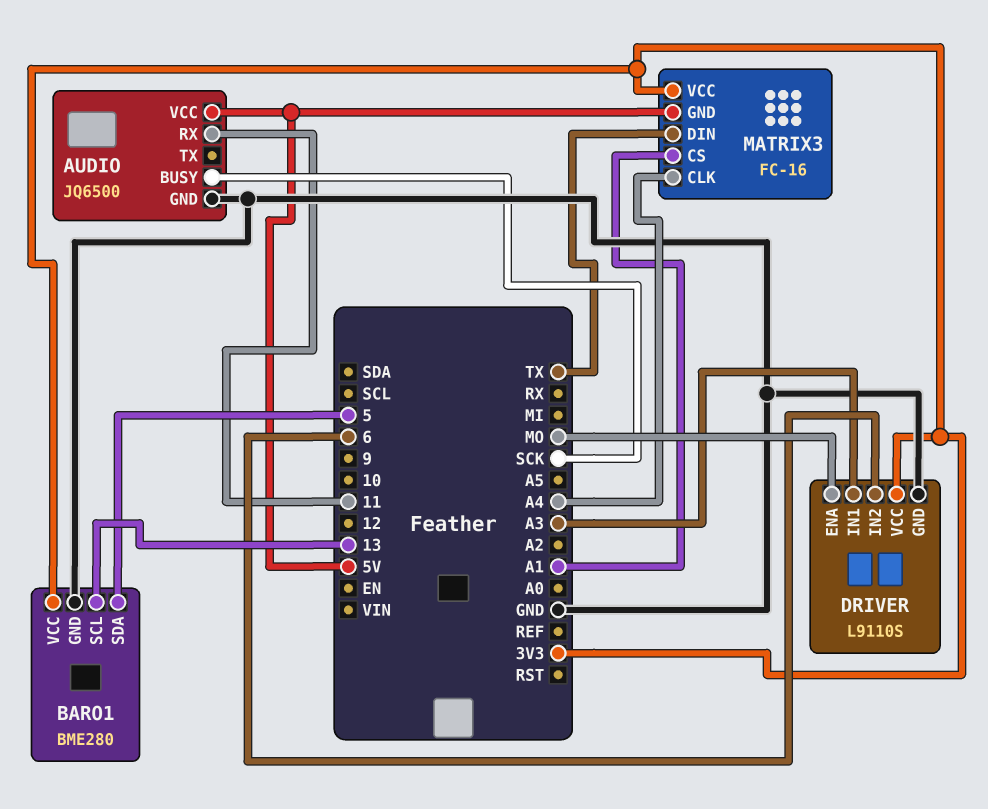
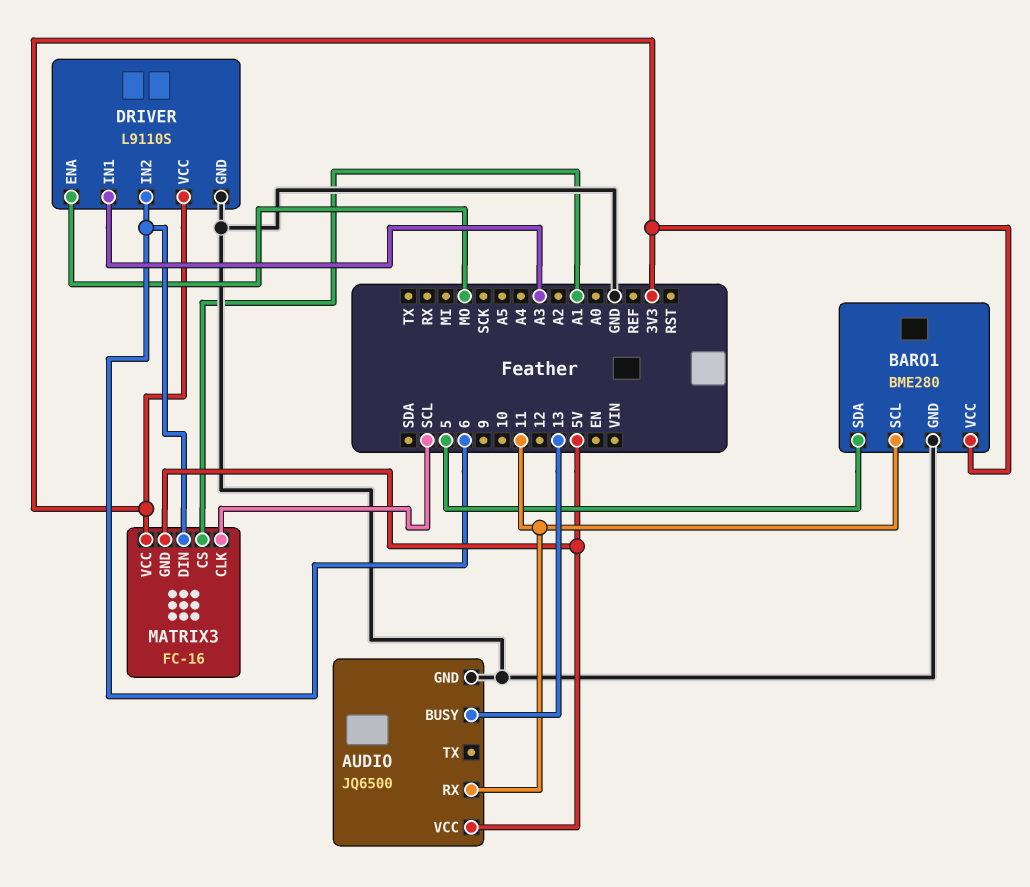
AUDIO pin BUSY: SCK -> 13
BARO1 pin SCL: 13 -> 11
MATRIX3 pin CLK: A4 -> SCL
MATRIX3 pin DIN: TX -> 6

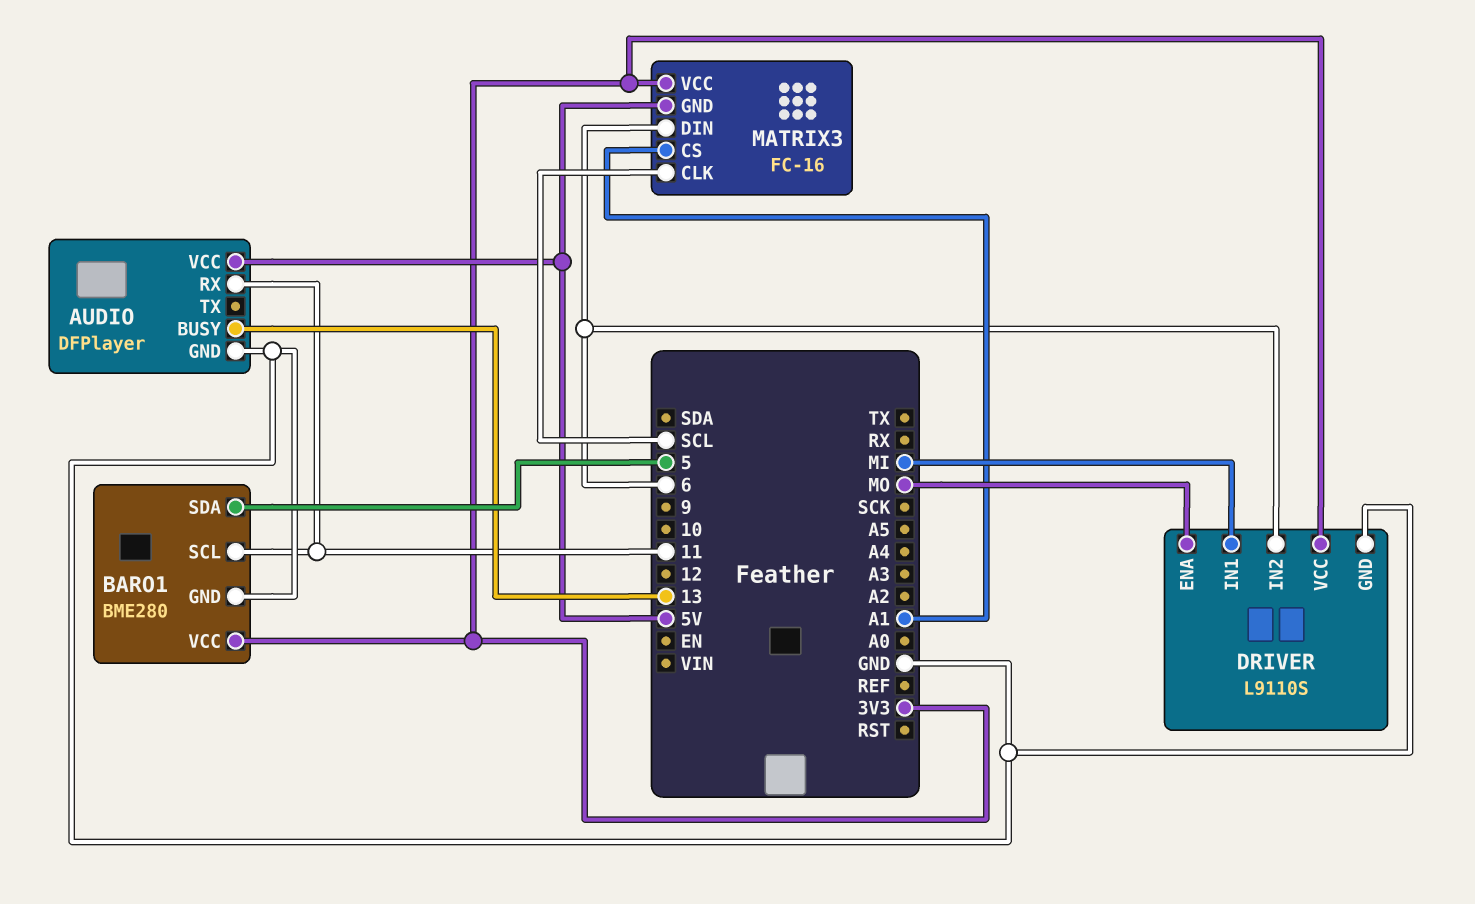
AUDIO: JQ6500 -> DFPlayer
DRIVER pin IN1: A3 -> MI

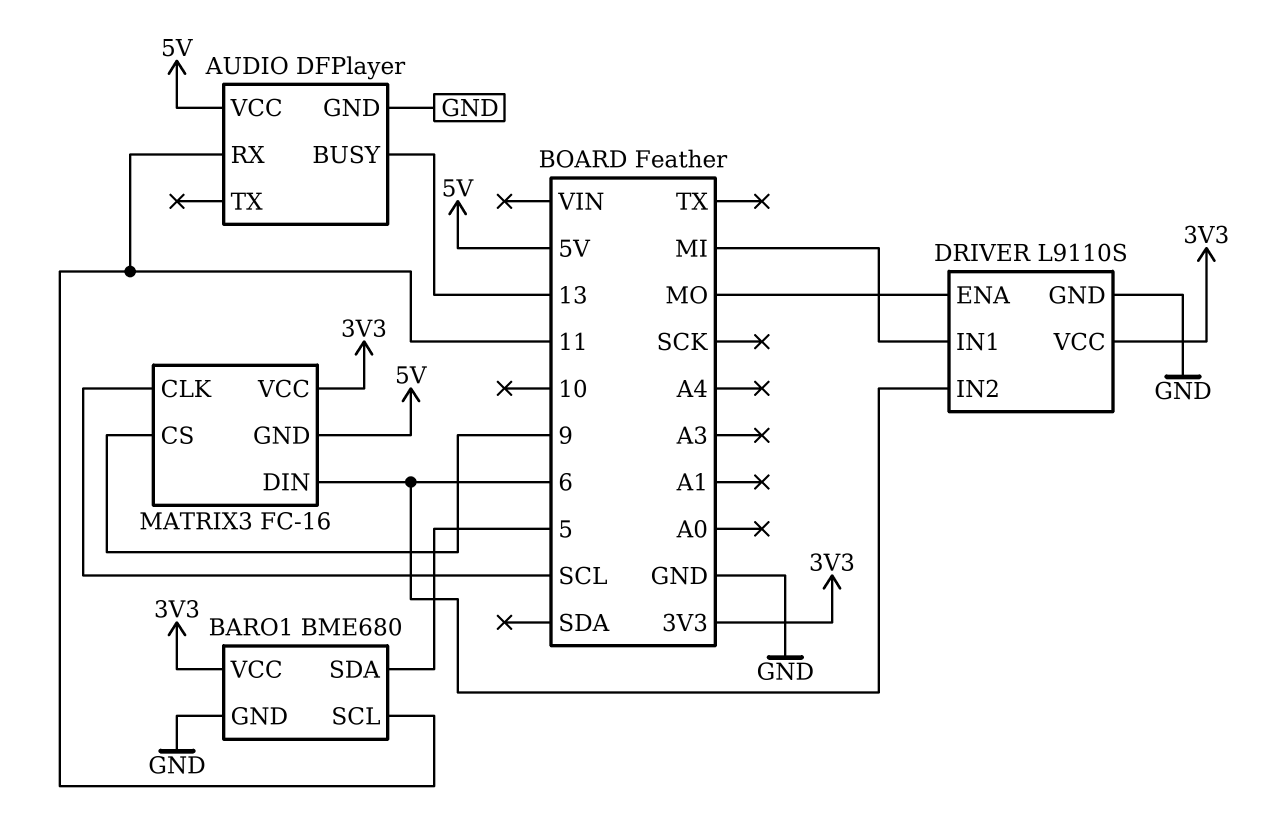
BARO1: BME280 -> BME680
MATRIX3 pin CS: A1 -> 9

